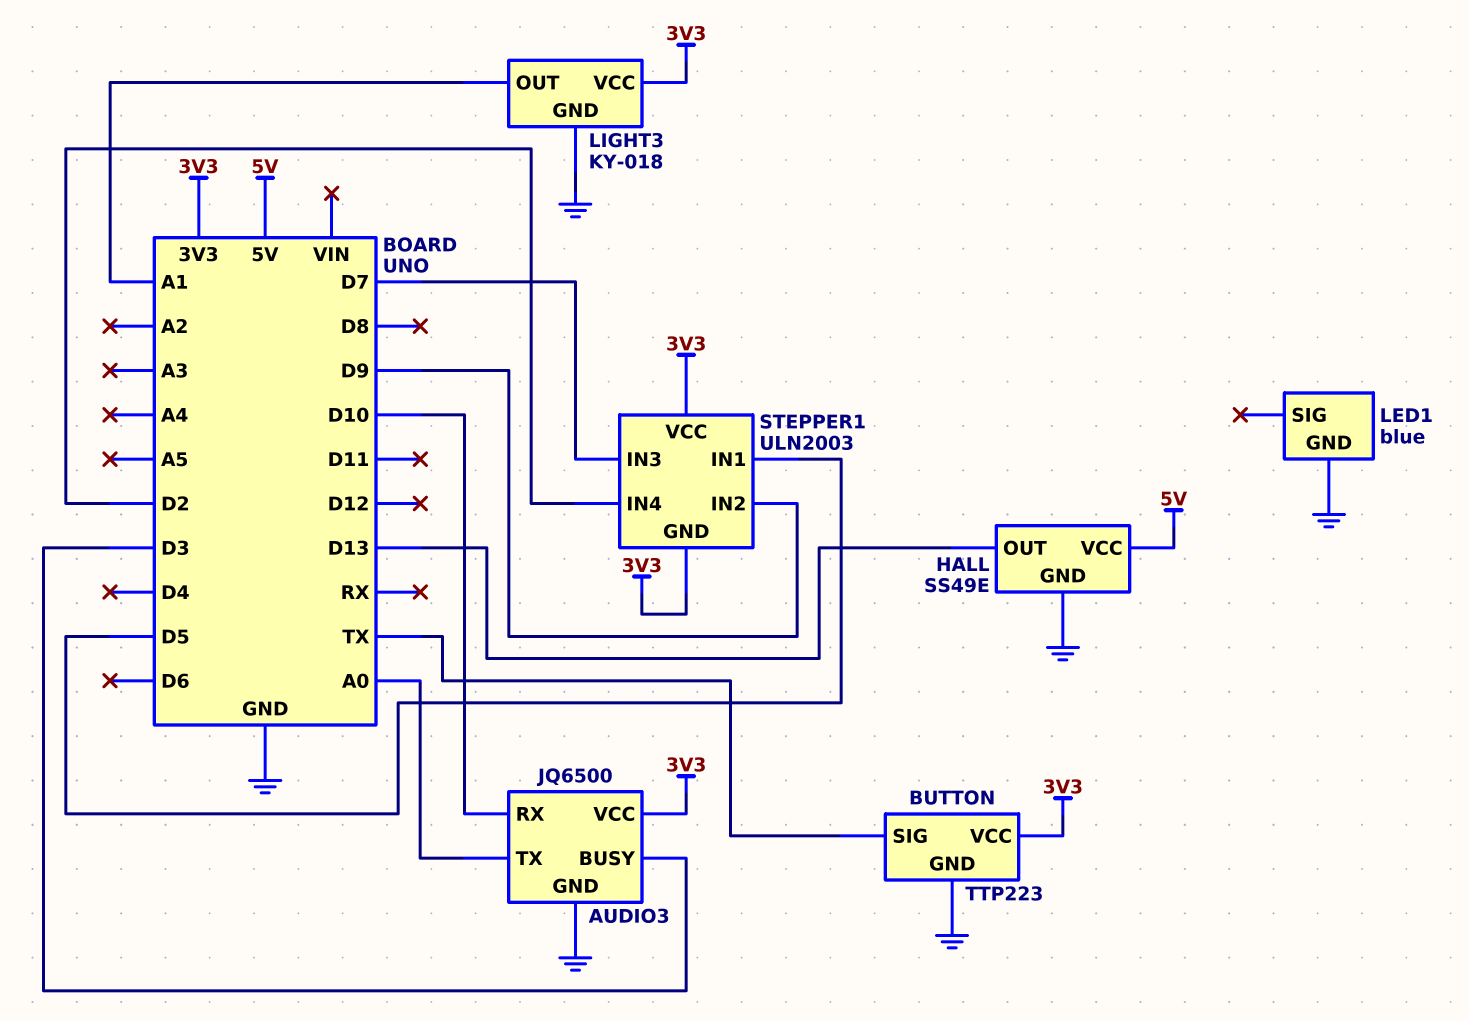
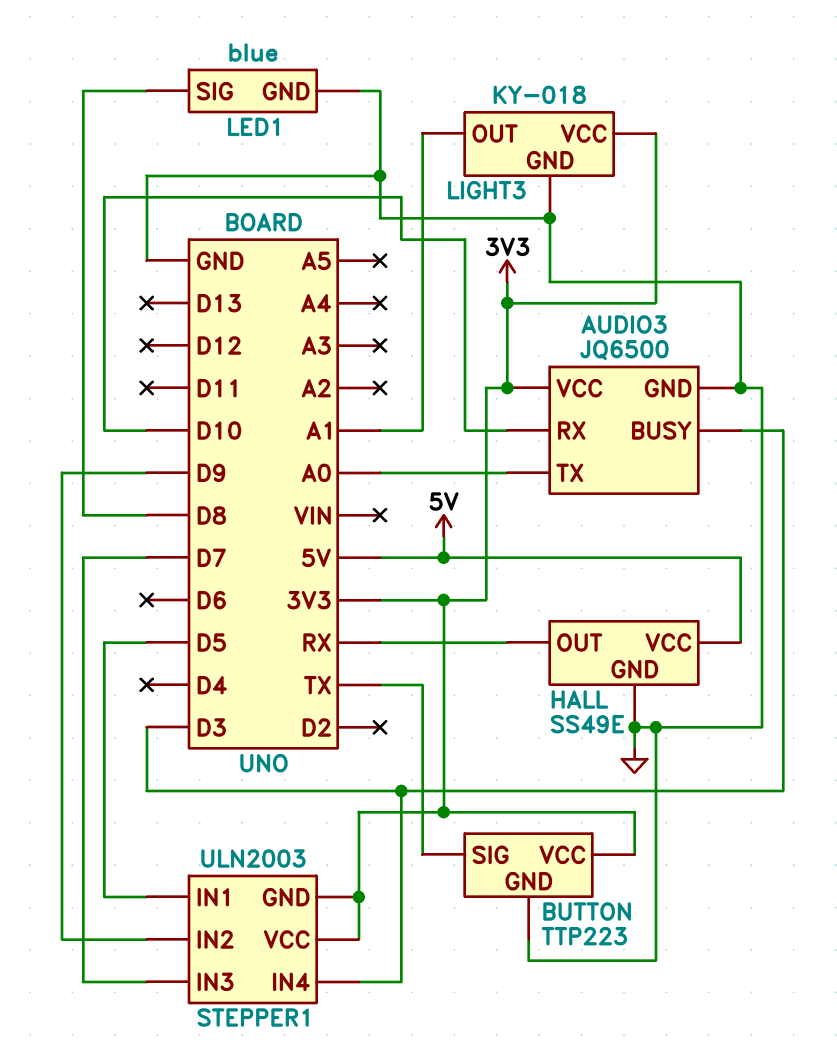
HALL pin OUT: D13 -> RX
LED1 pin SIG: none -> D8
STEPPER1 pin IN4: D2 -> D3

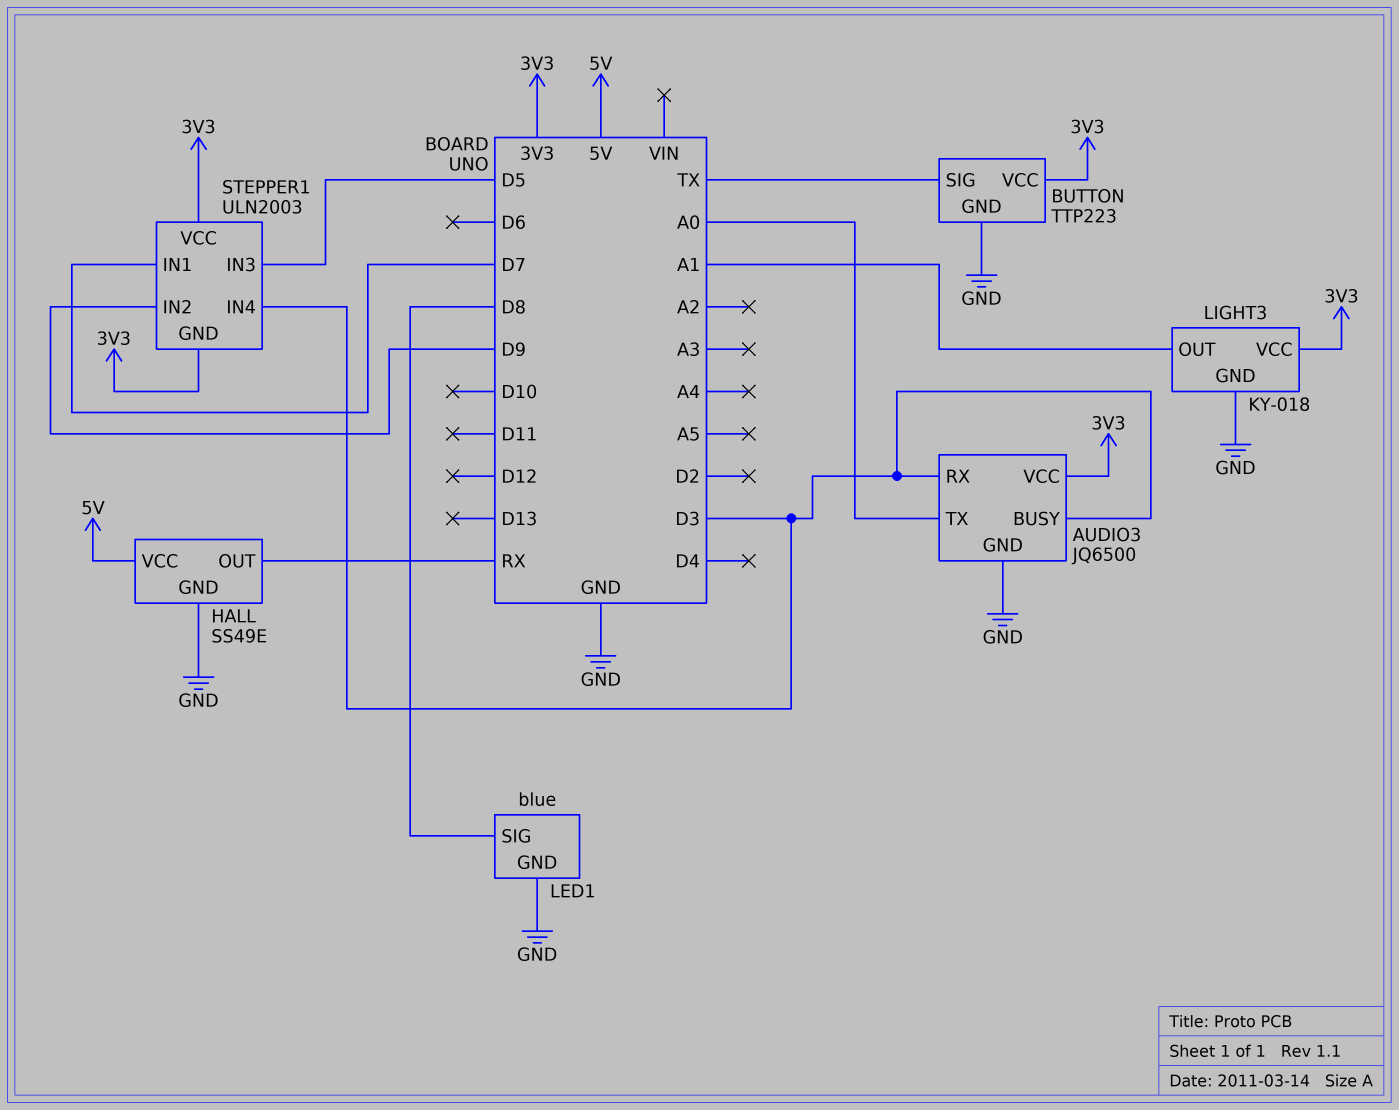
AUDIO3 pin RX: D10 -> D3
STEPPER1 pin IN1: D5 -> D7
STEPPER1 pin IN3: D7 -> D5

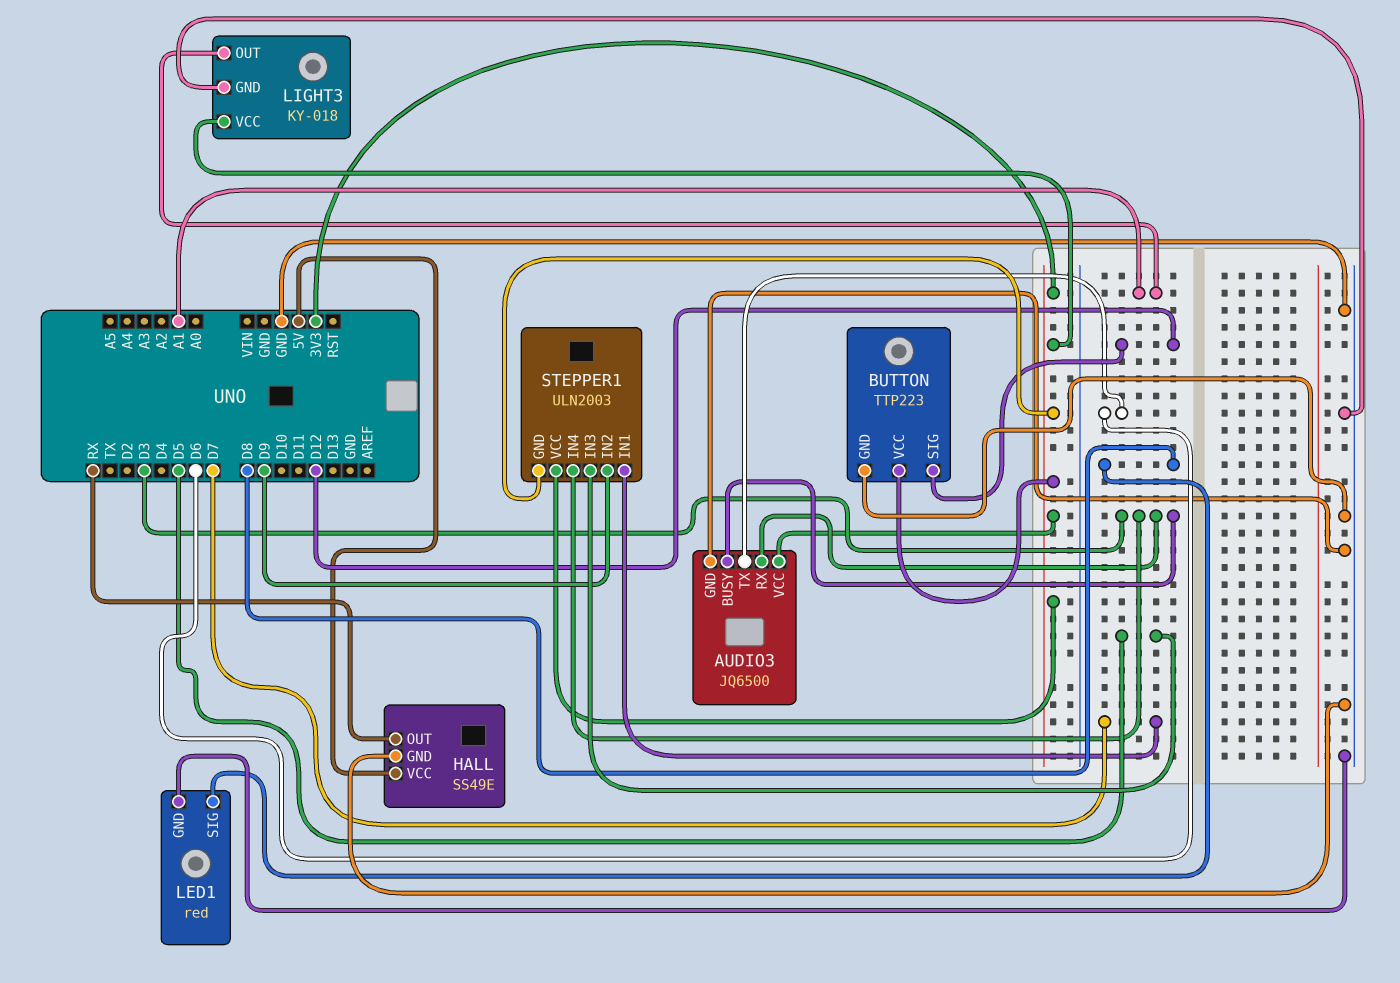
AUDIO3 pin TX: A0 -> D6
BUTTON pin SIG: TX -> D12
LED1: blue -> red

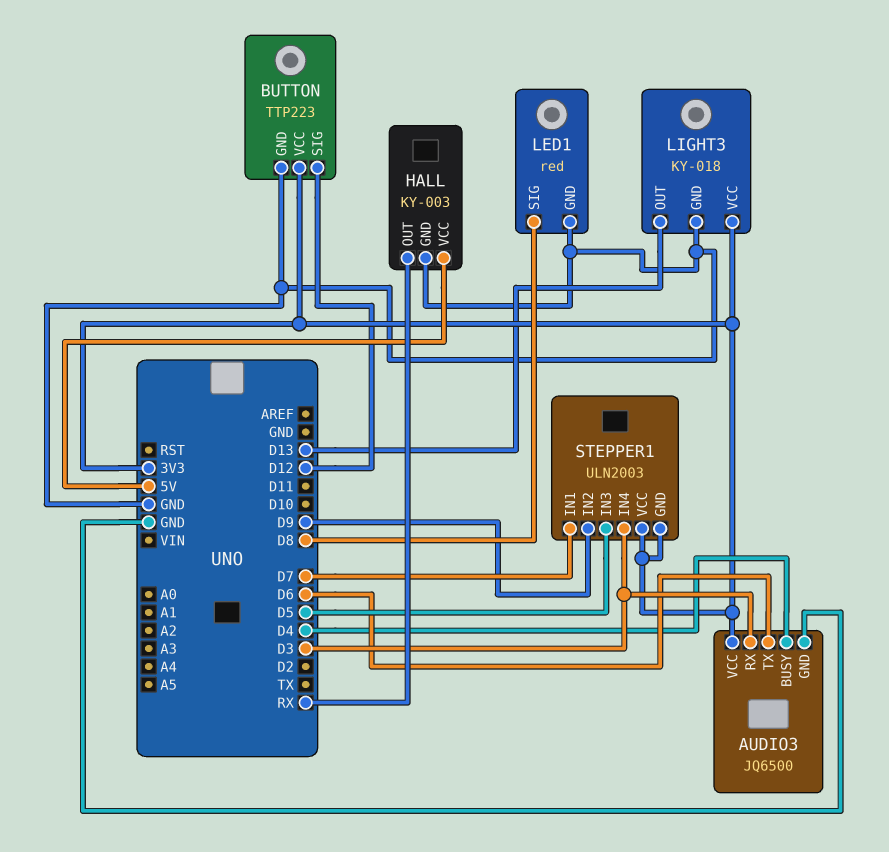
AUDIO3 pin BUSY: D3 -> D4
HALL: SS49E -> KY-003
LIGHT3 pin OUT: A1 -> D13

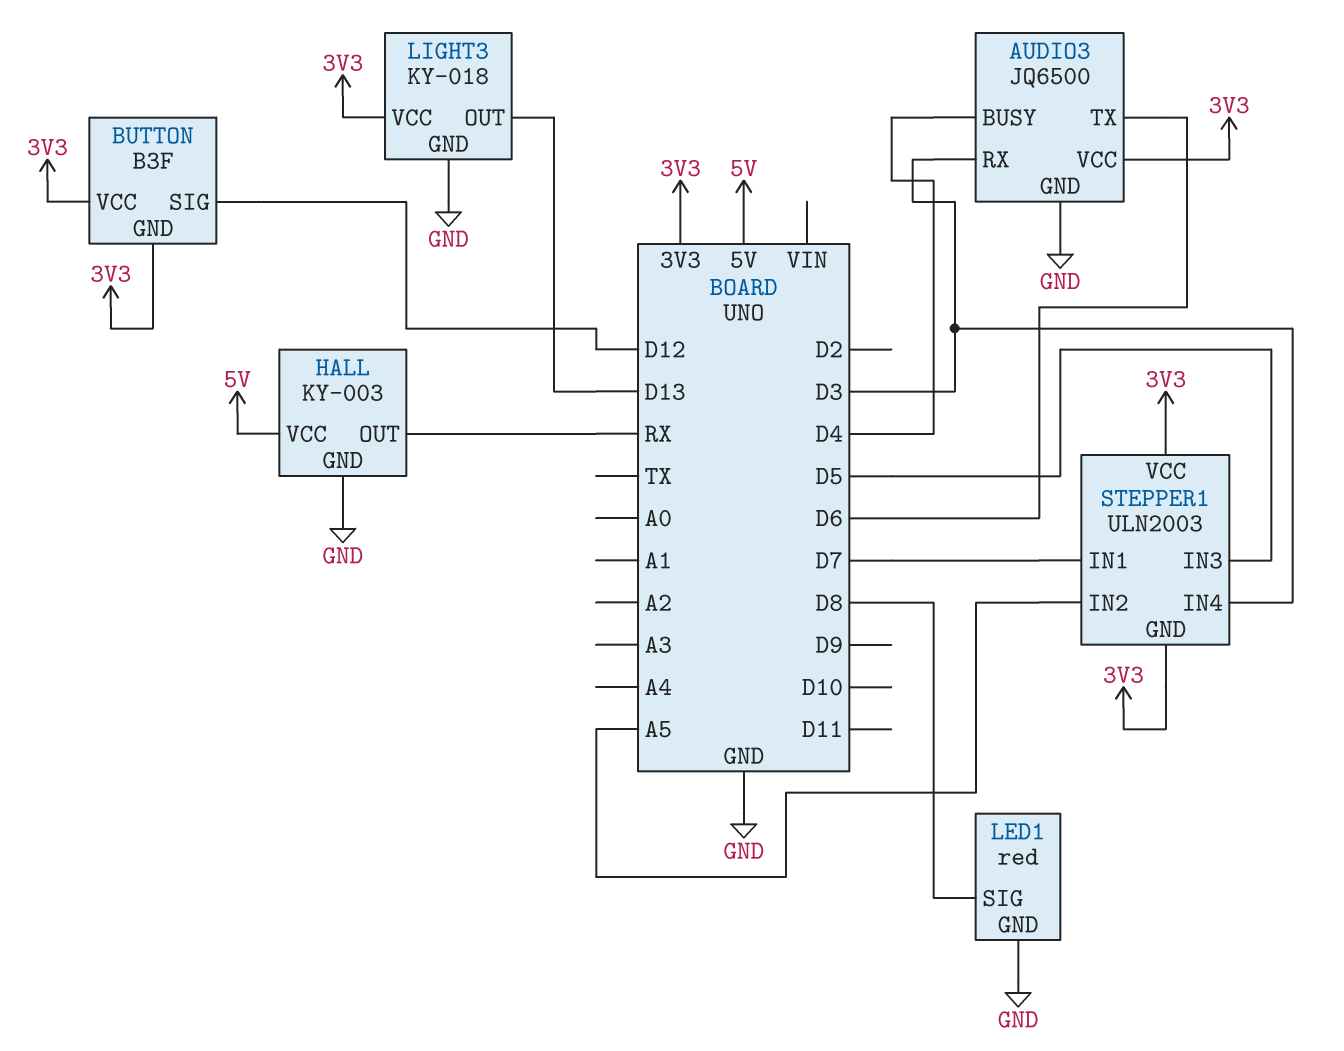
BUTTON: TTP223 -> B3F
BUTTON pin GND: GND -> 3V3
STEPPER1 pin IN2: D9 -> A5

